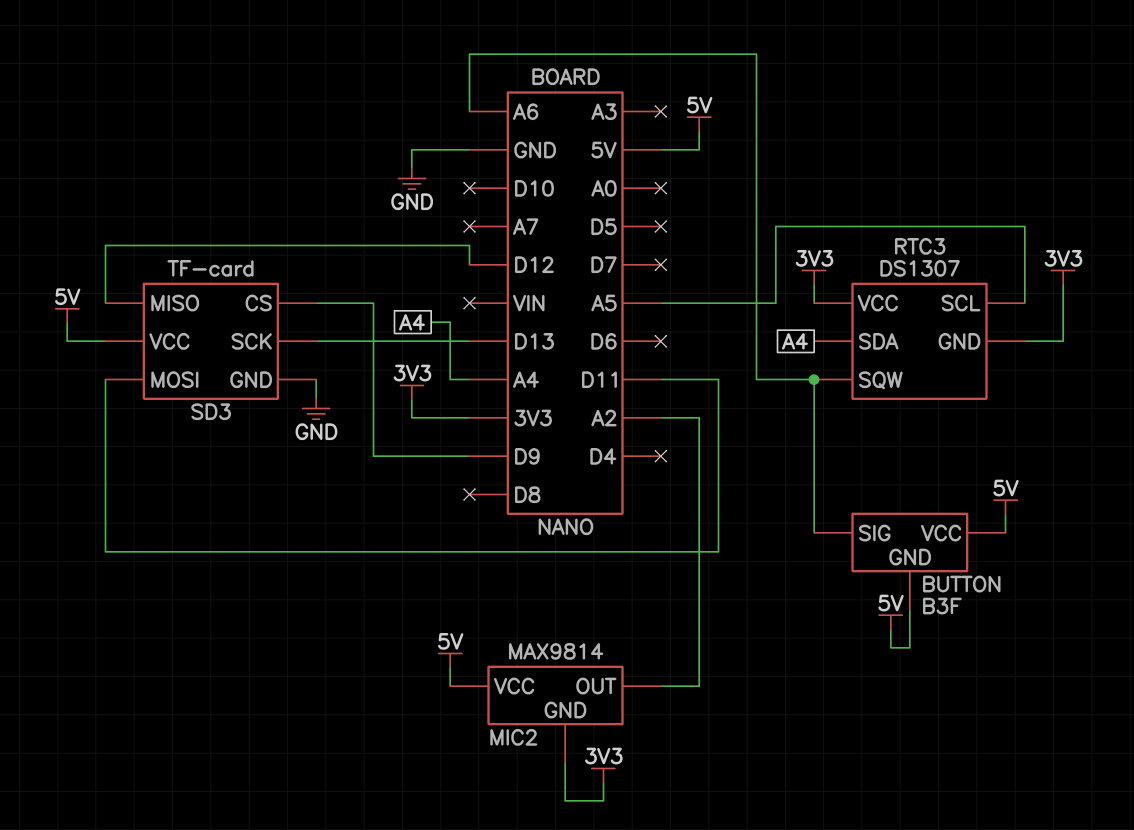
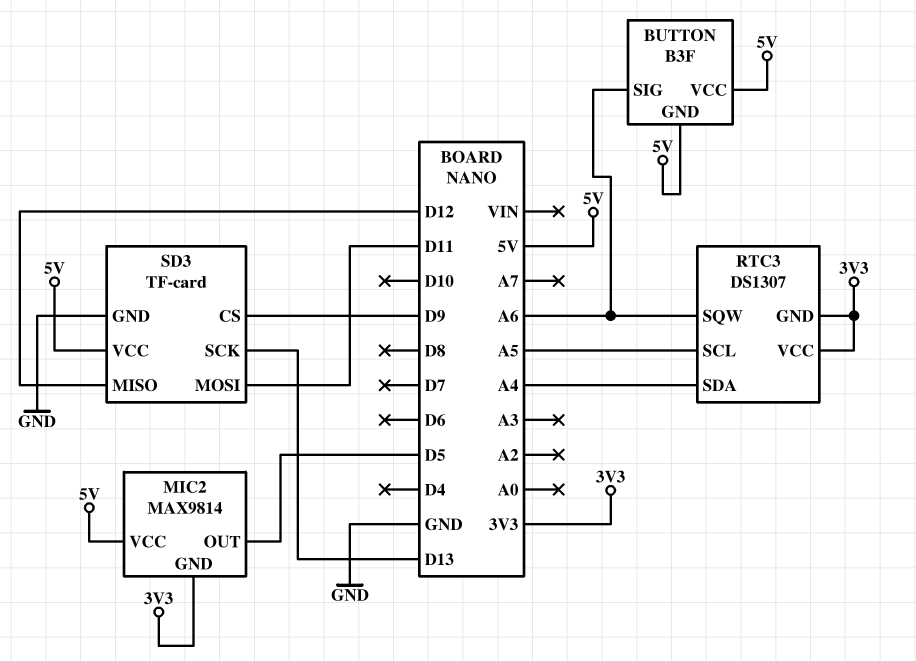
MIC2 pin OUT: A2 -> D5

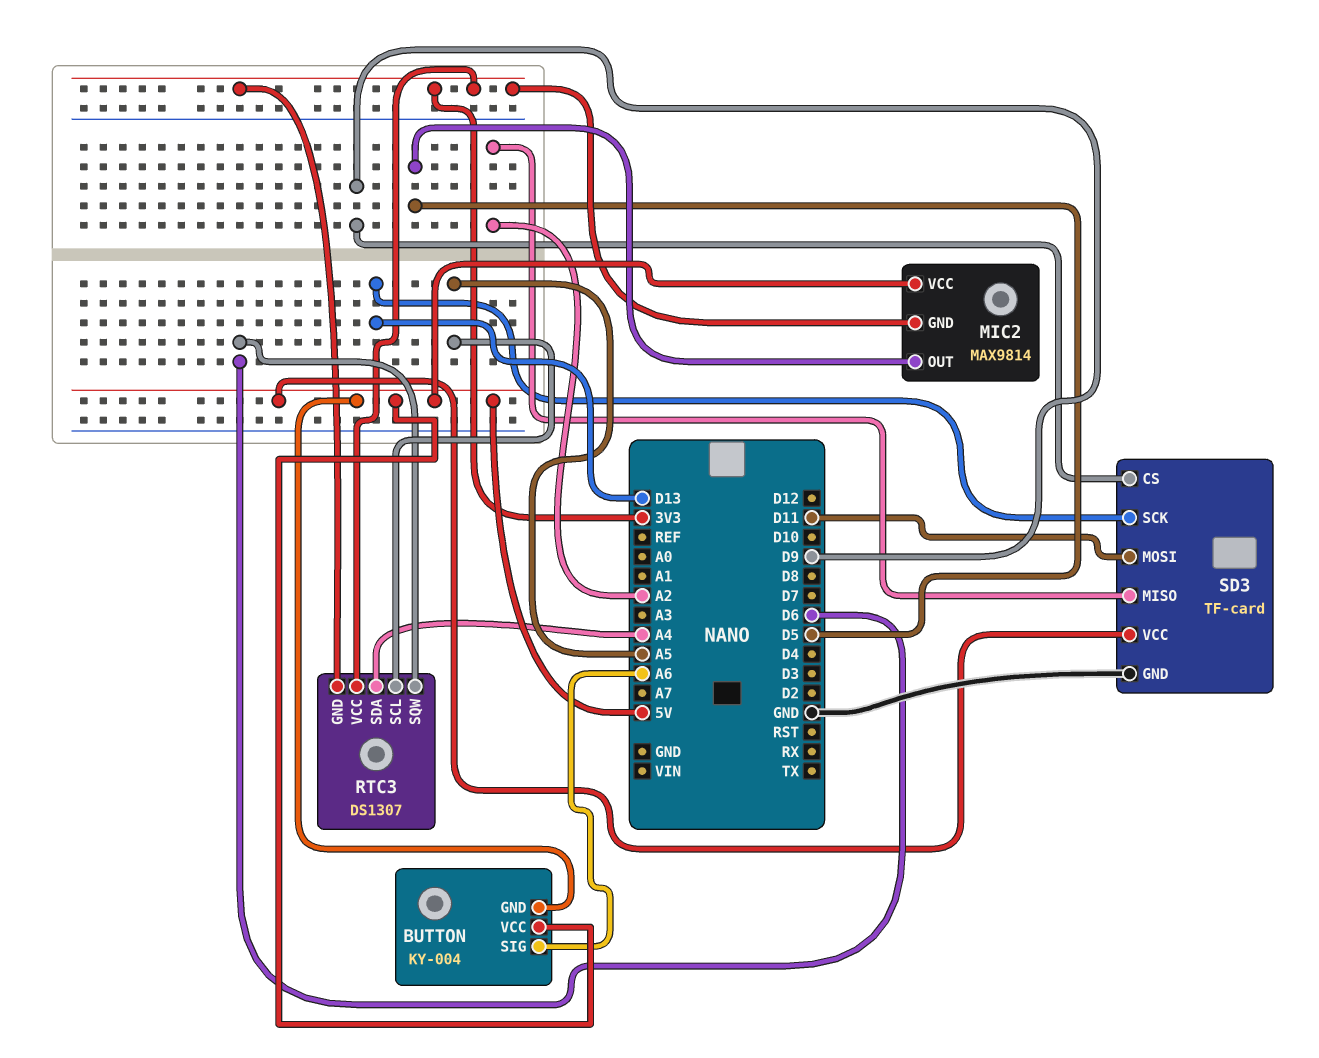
BUTTON: B3F -> KY-004
RTC3 pin SQW: A6 -> D6
SD3 pin MISO: D12 -> A2

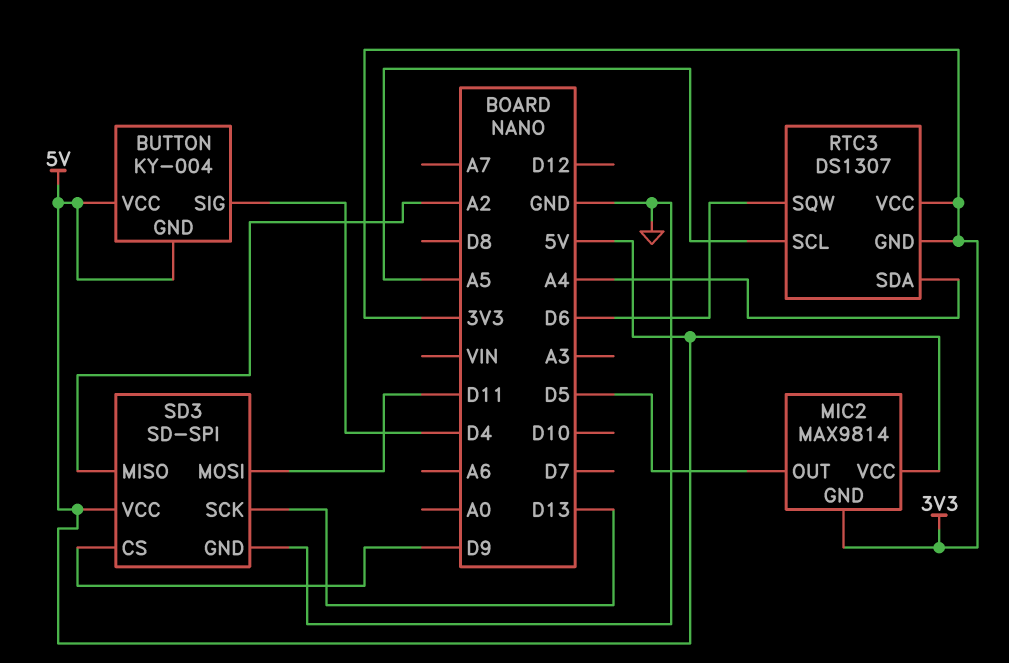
BUTTON pin SIG: A6 -> D4
SD3: TF-card -> SD-SPI

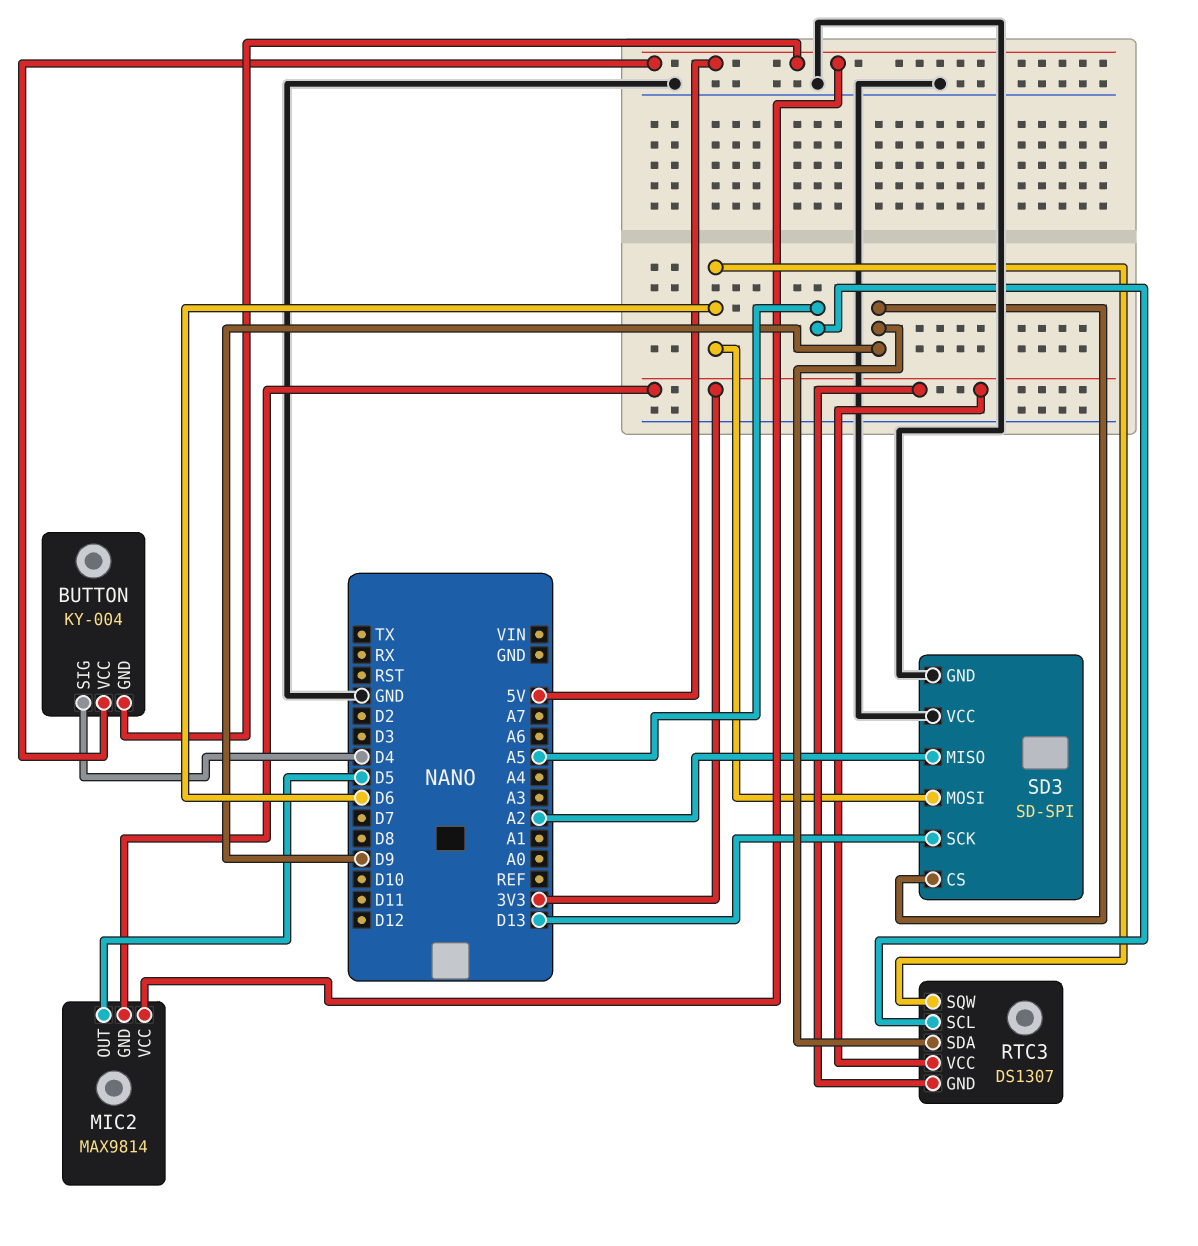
RTC3 pin SDA: A4 -> D9
SD3 pin MOSI: D11 -> D6
SD3 pin VCC: 5V -> GND

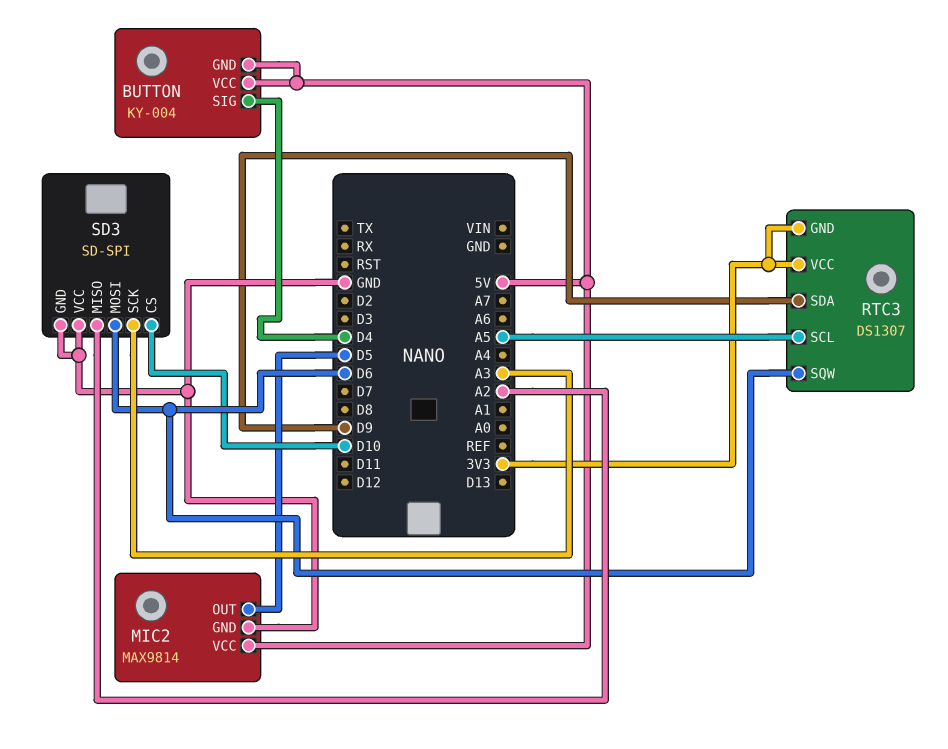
MIC2 pin GND: 3V3 -> GND
SD3 pin CS: D9 -> D10
SD3 pin SCK: D13 -> A3

